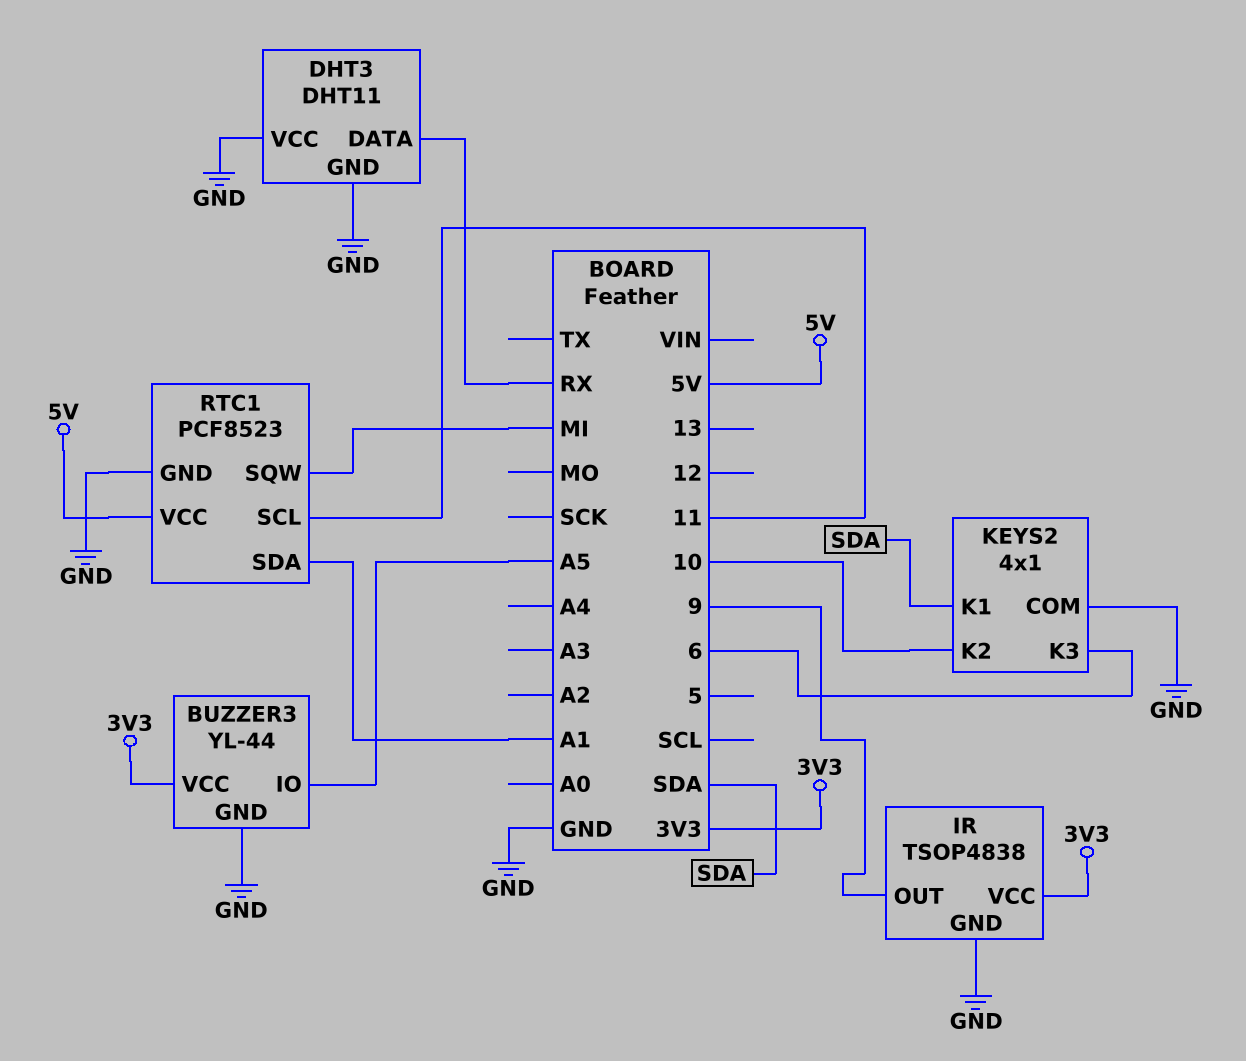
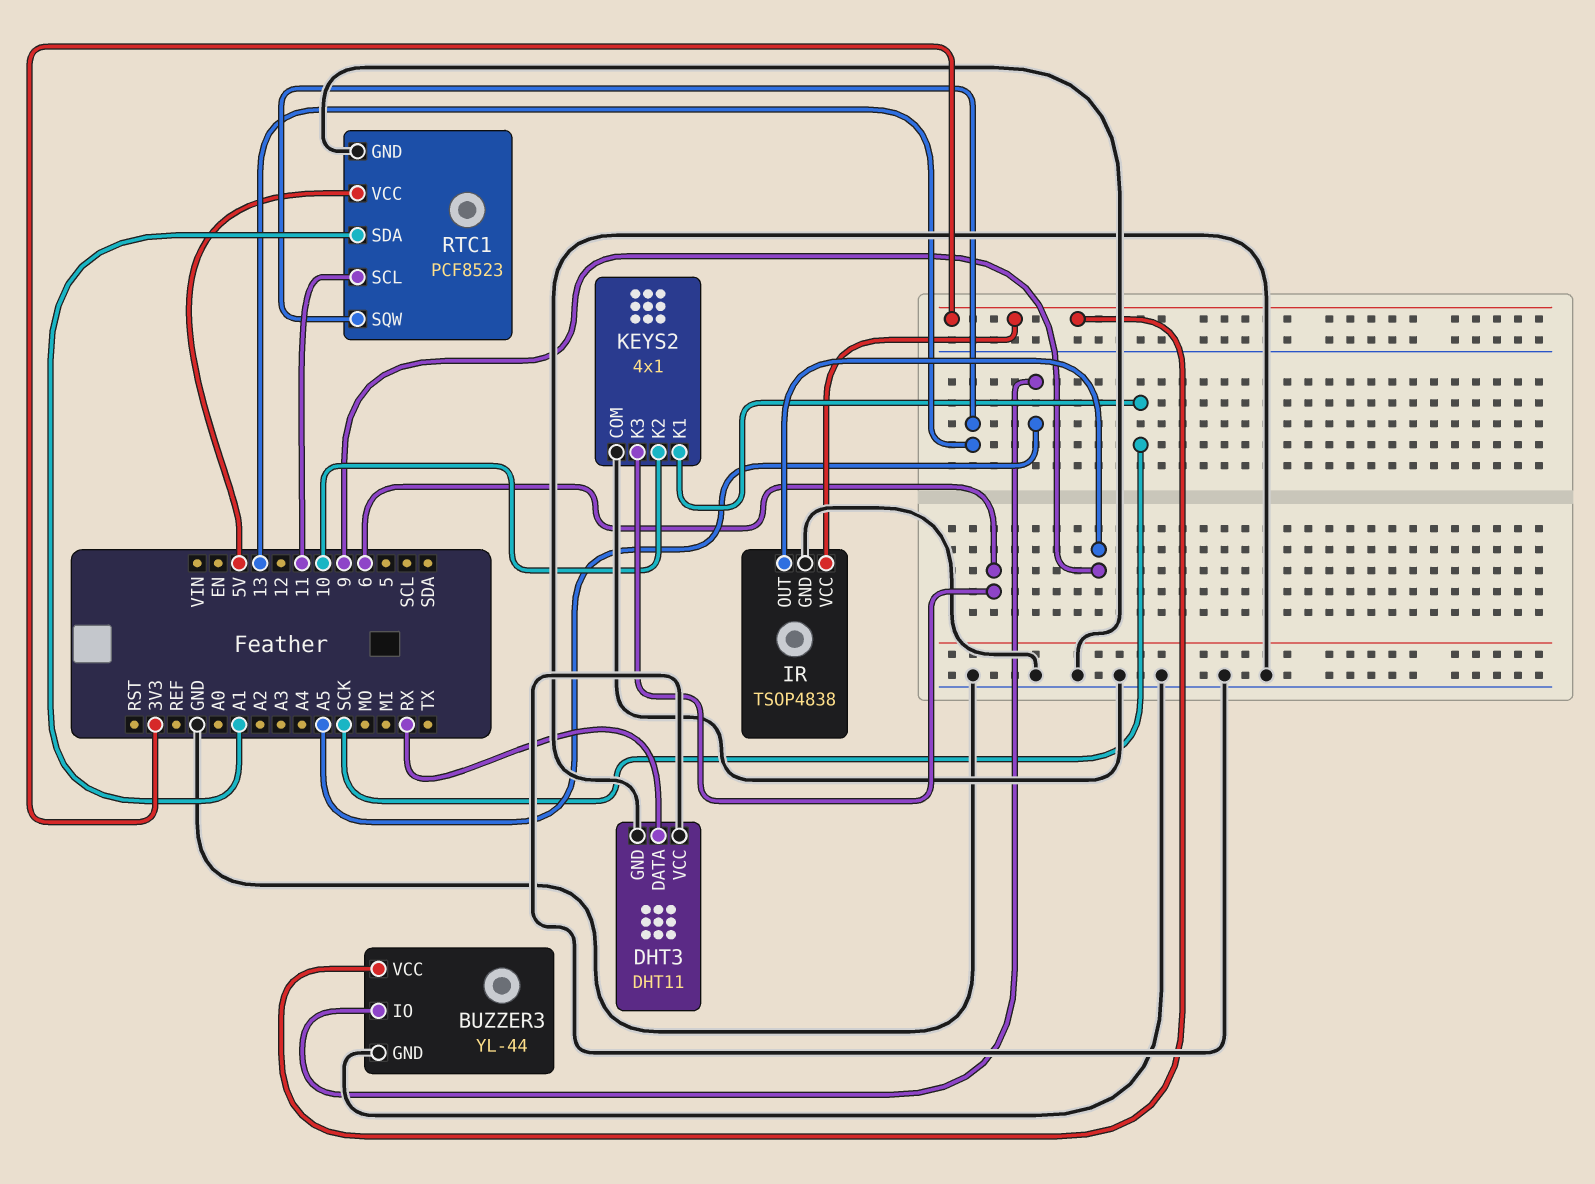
KEYS2 pin K1: SDA -> SCK
RTC1 pin SQW: MI -> 13

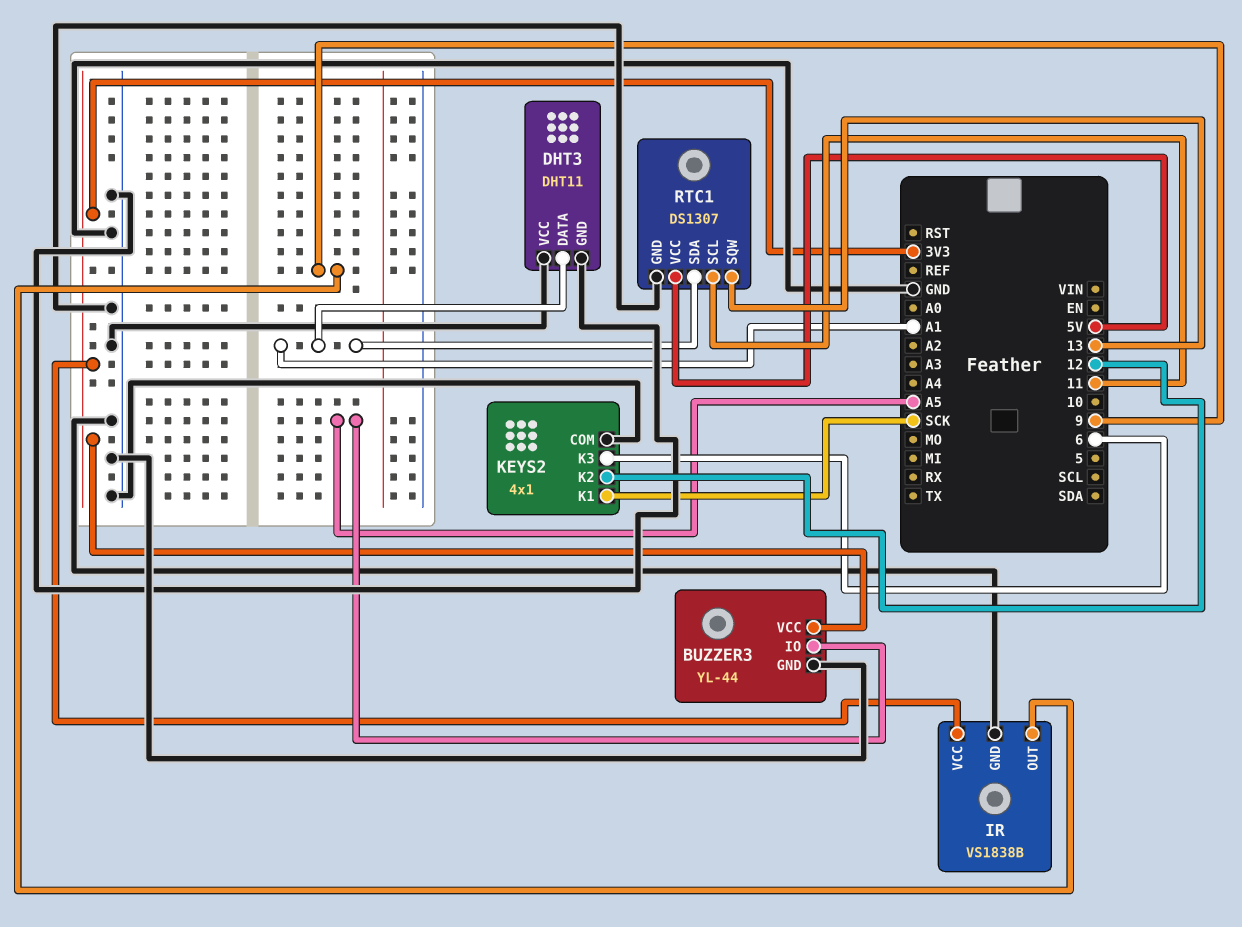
DHT3 pin DATA: RX -> A1
IR: TSOP4838 -> VS1838B
KEYS2 pin K2: 10 -> 12
RTC1: PCF8523 -> DS1307

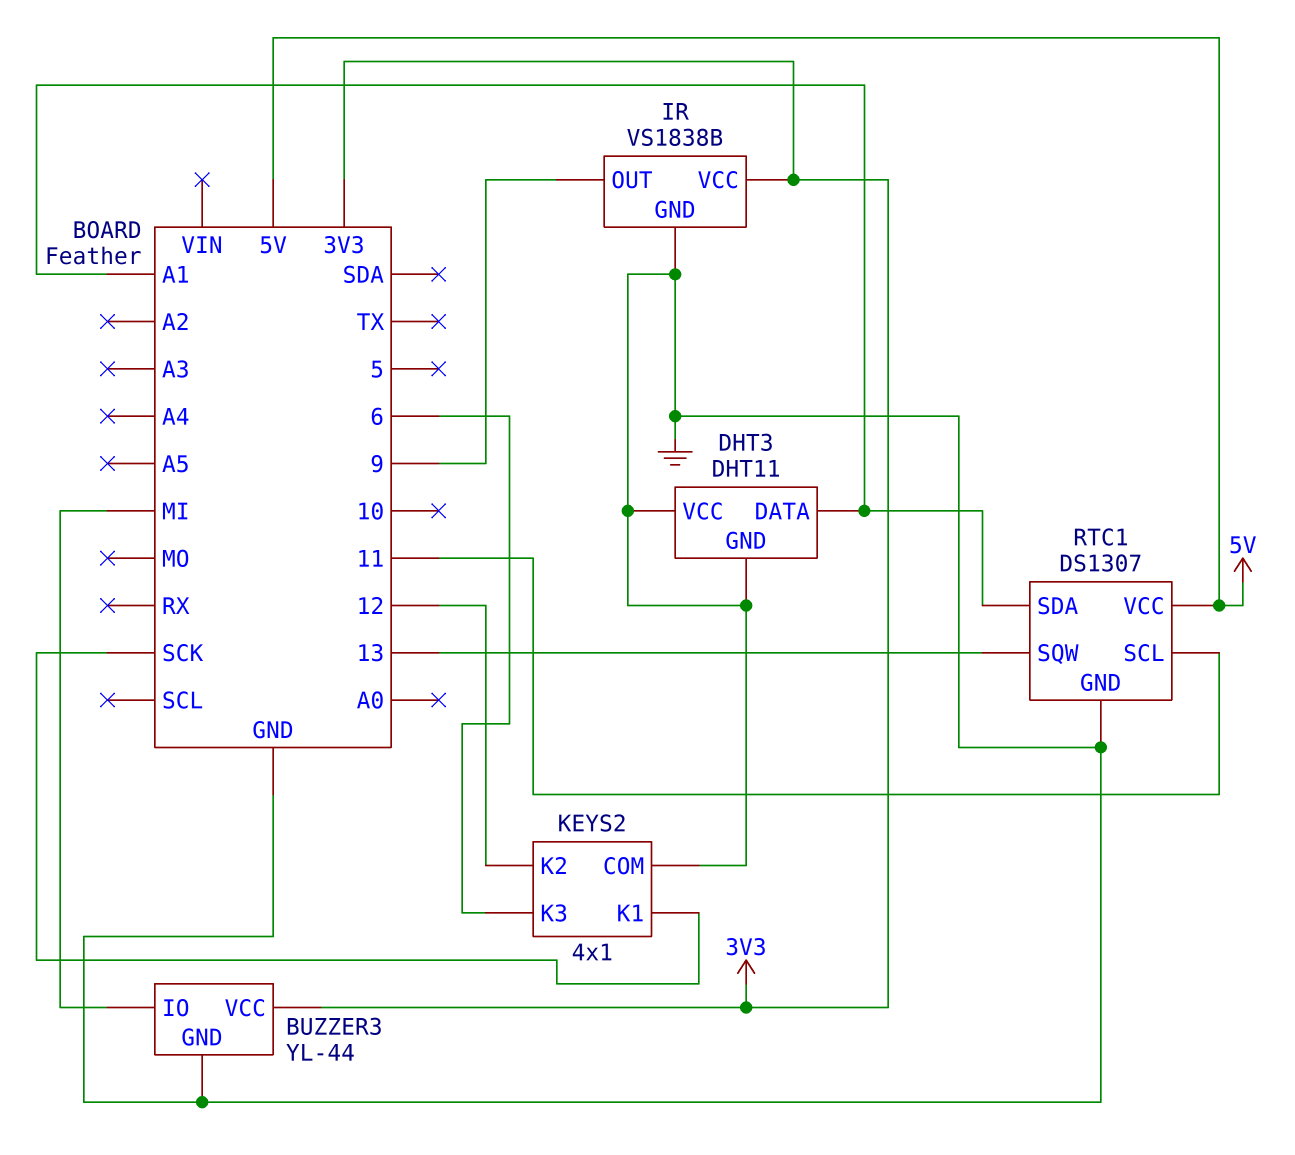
BUZZER3 pin IO: A5 -> MI

